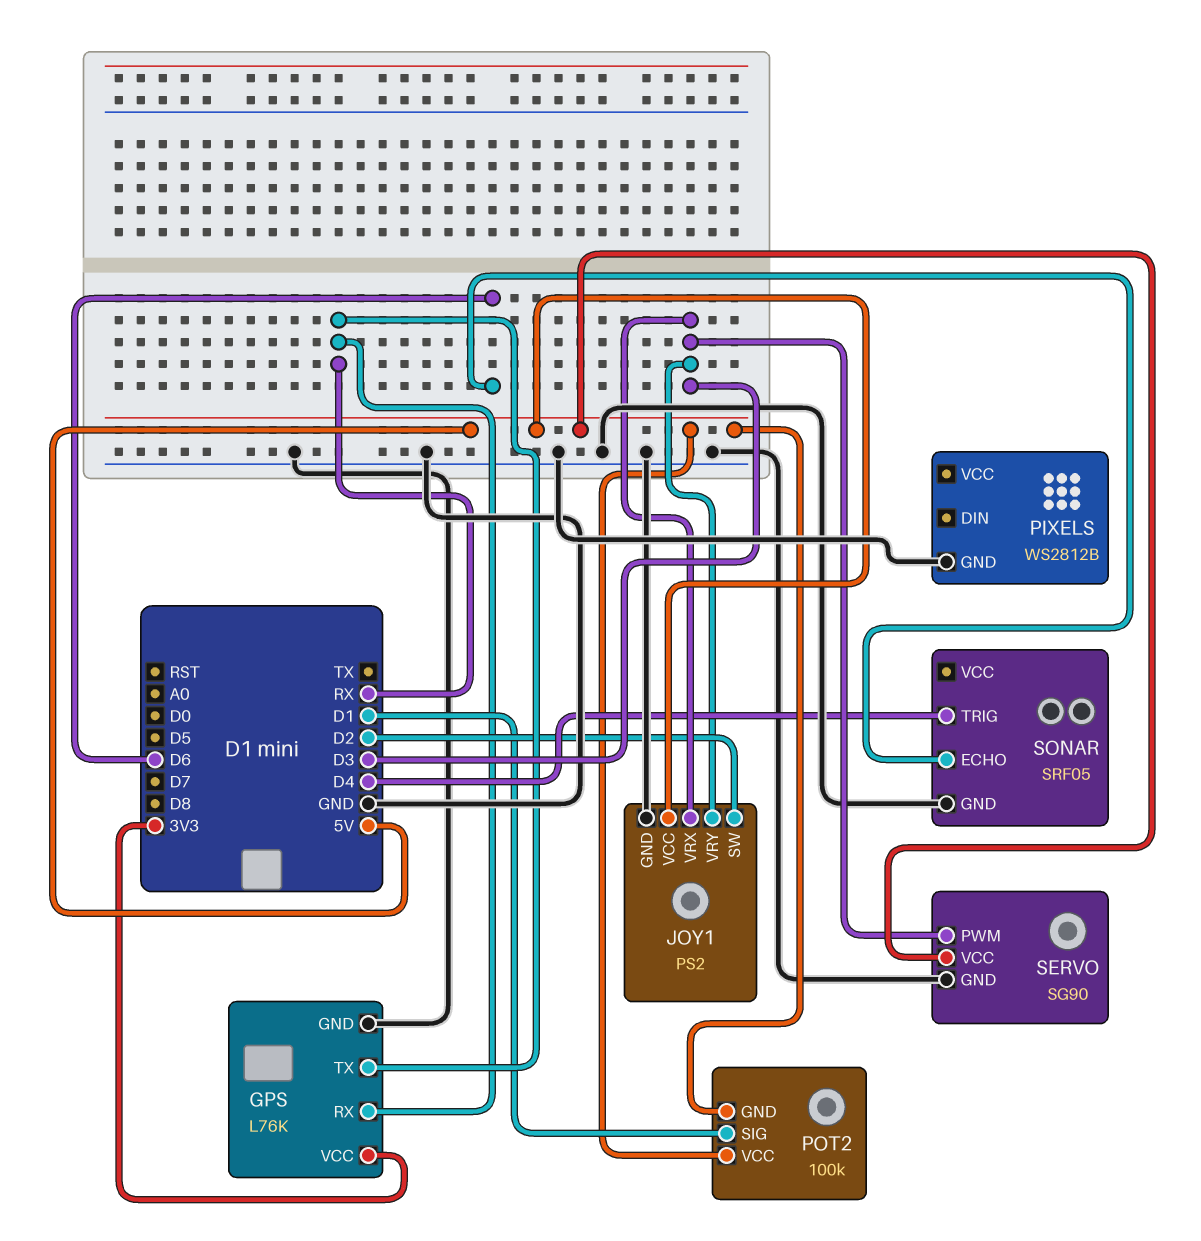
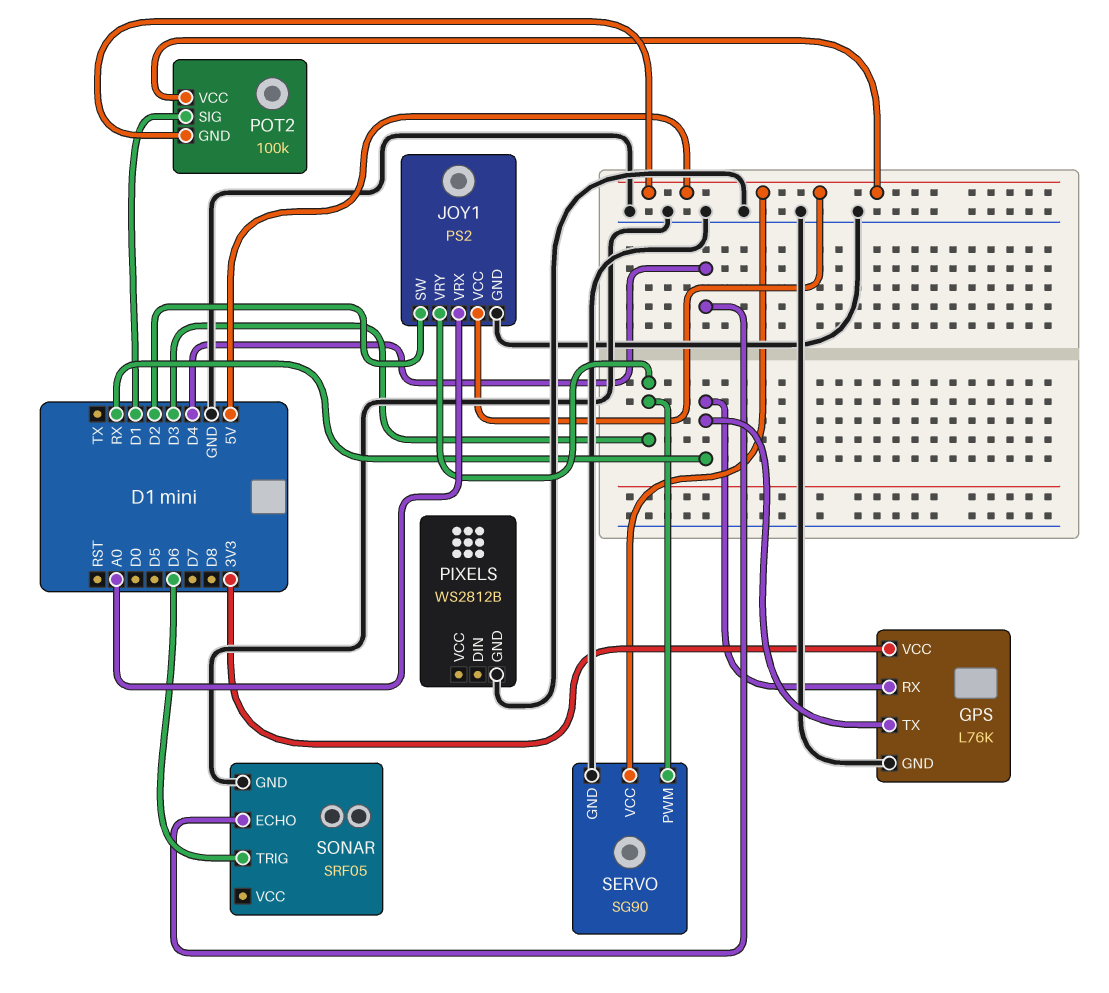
JOY1 pin VRX: D3 -> A0
SONAR pin ECHO: D6 -> D4
SONAR pin TRIG: D4 -> D6

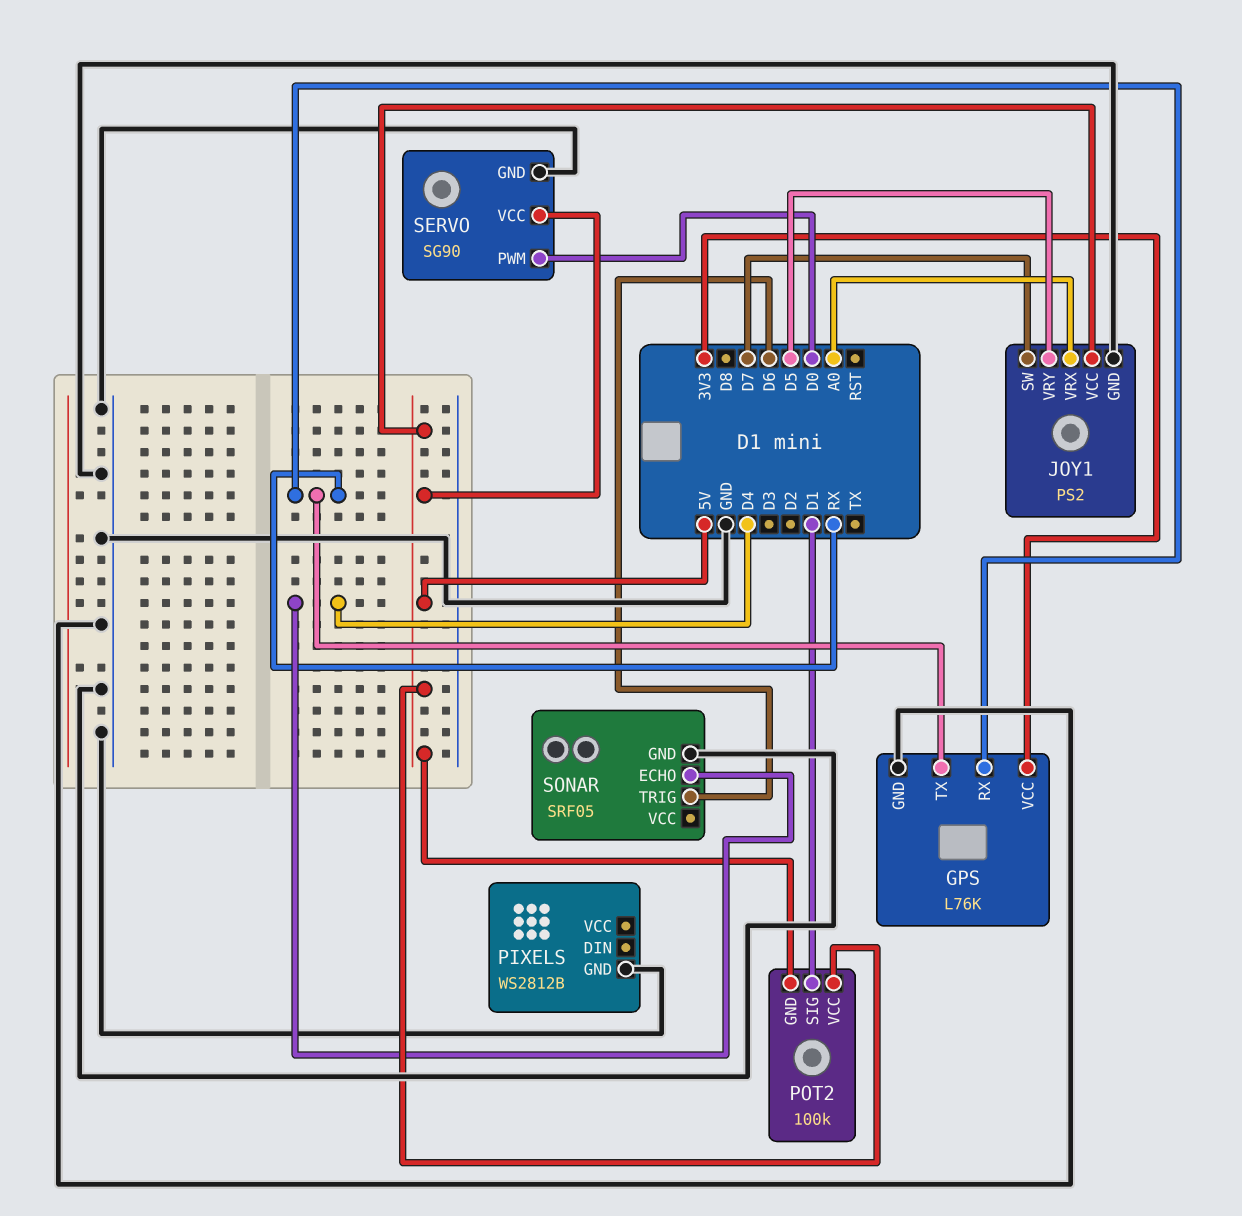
JOY1 pin SW: D2 -> D7
JOY1 pin VRY: D3 -> D5
SERVO pin PWM: D3 -> D0

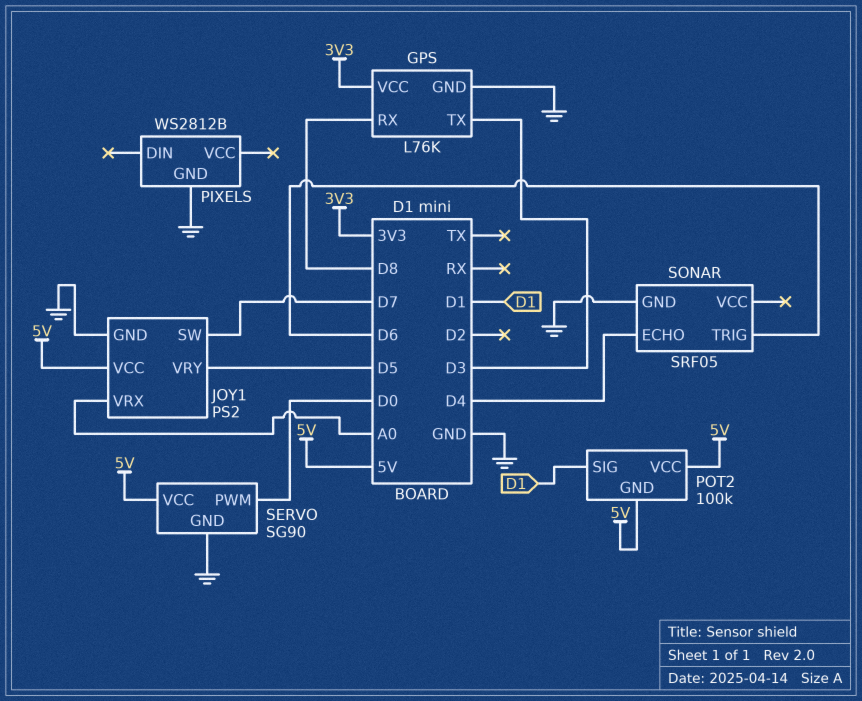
GPS pin RX: RX -> D8
GPS pin TX: RX -> D3

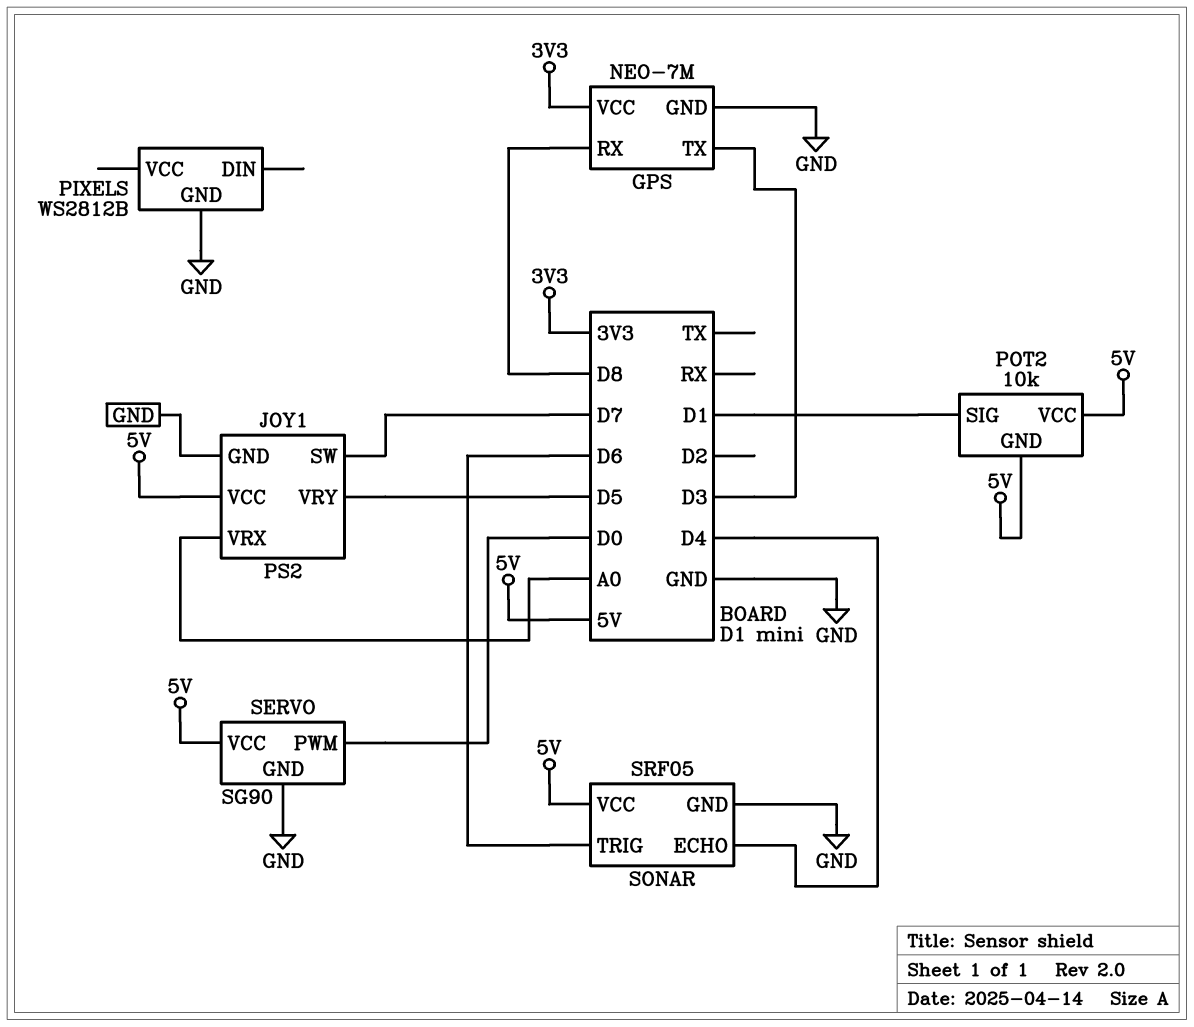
GPS: L76K -> NEO-7M
POT2: 100k -> 10k
SONAR pin VCC: none -> 5V

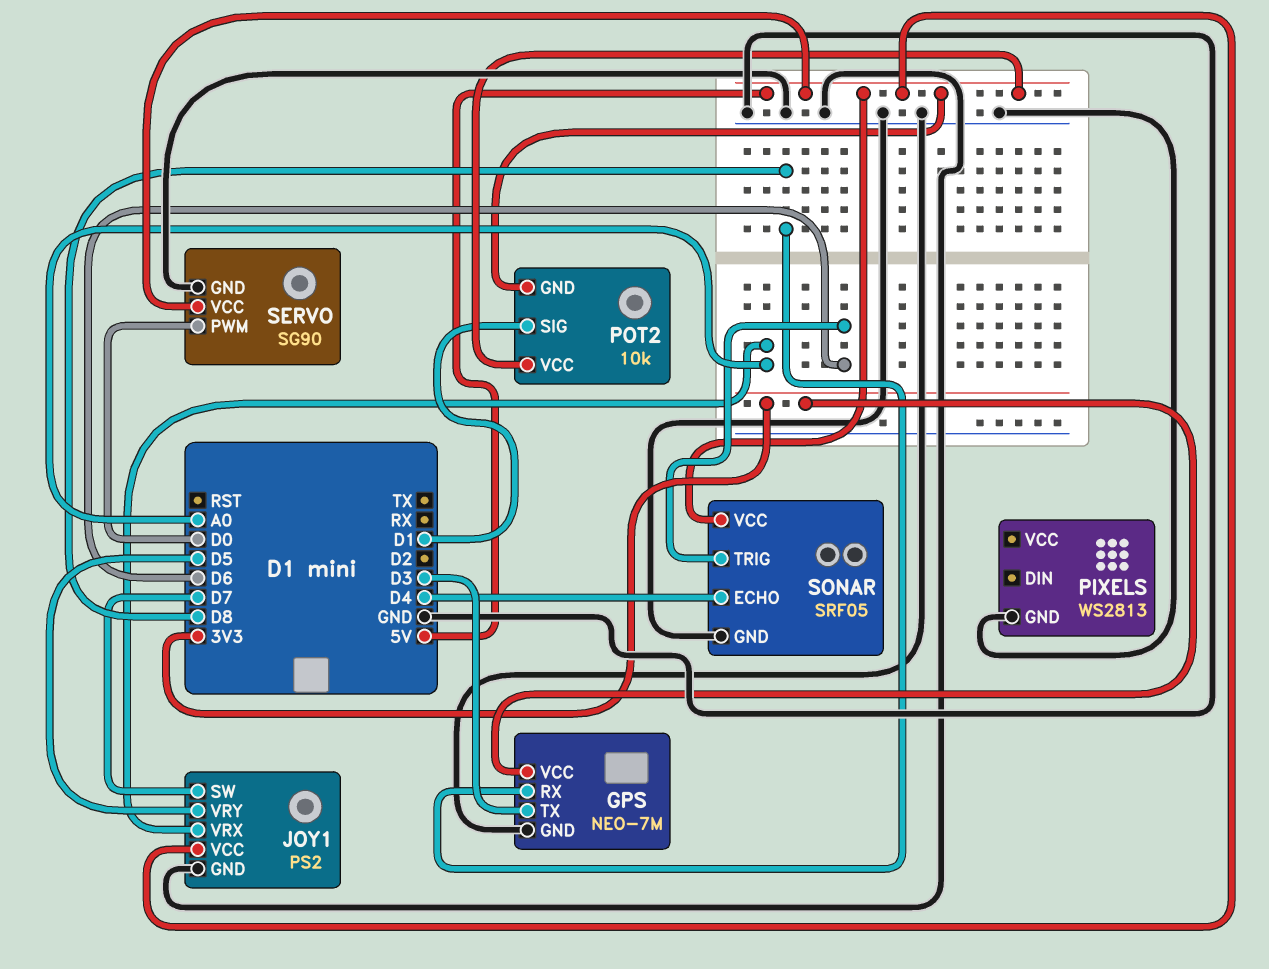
PIXELS: WS2812B -> WS2813

